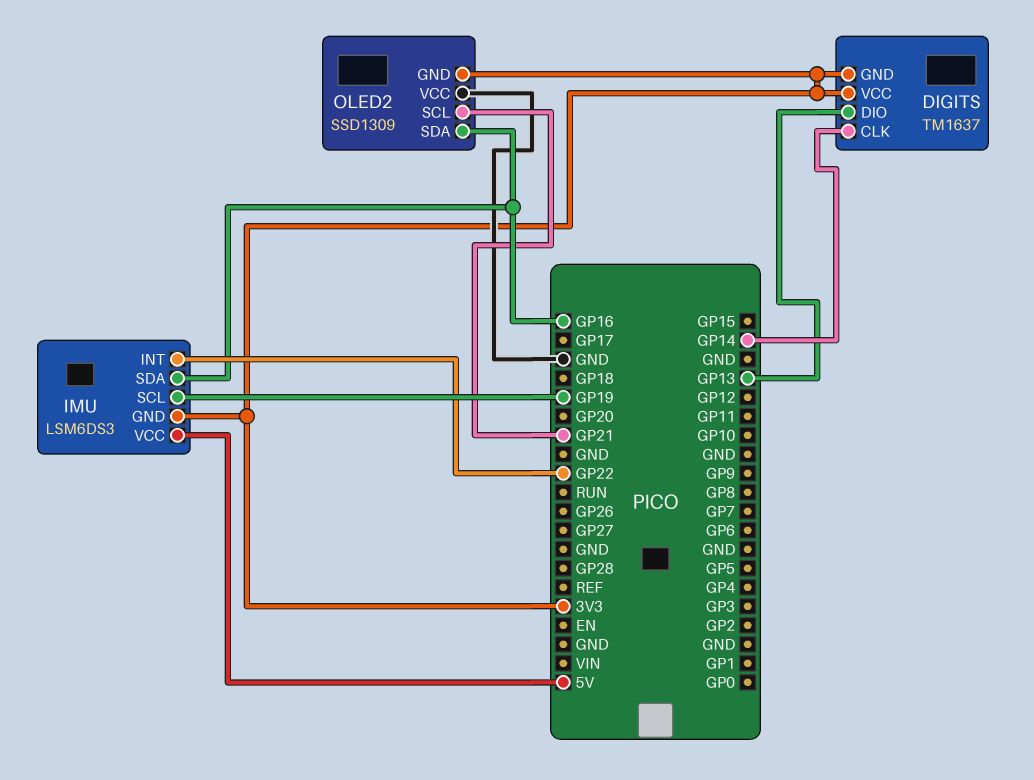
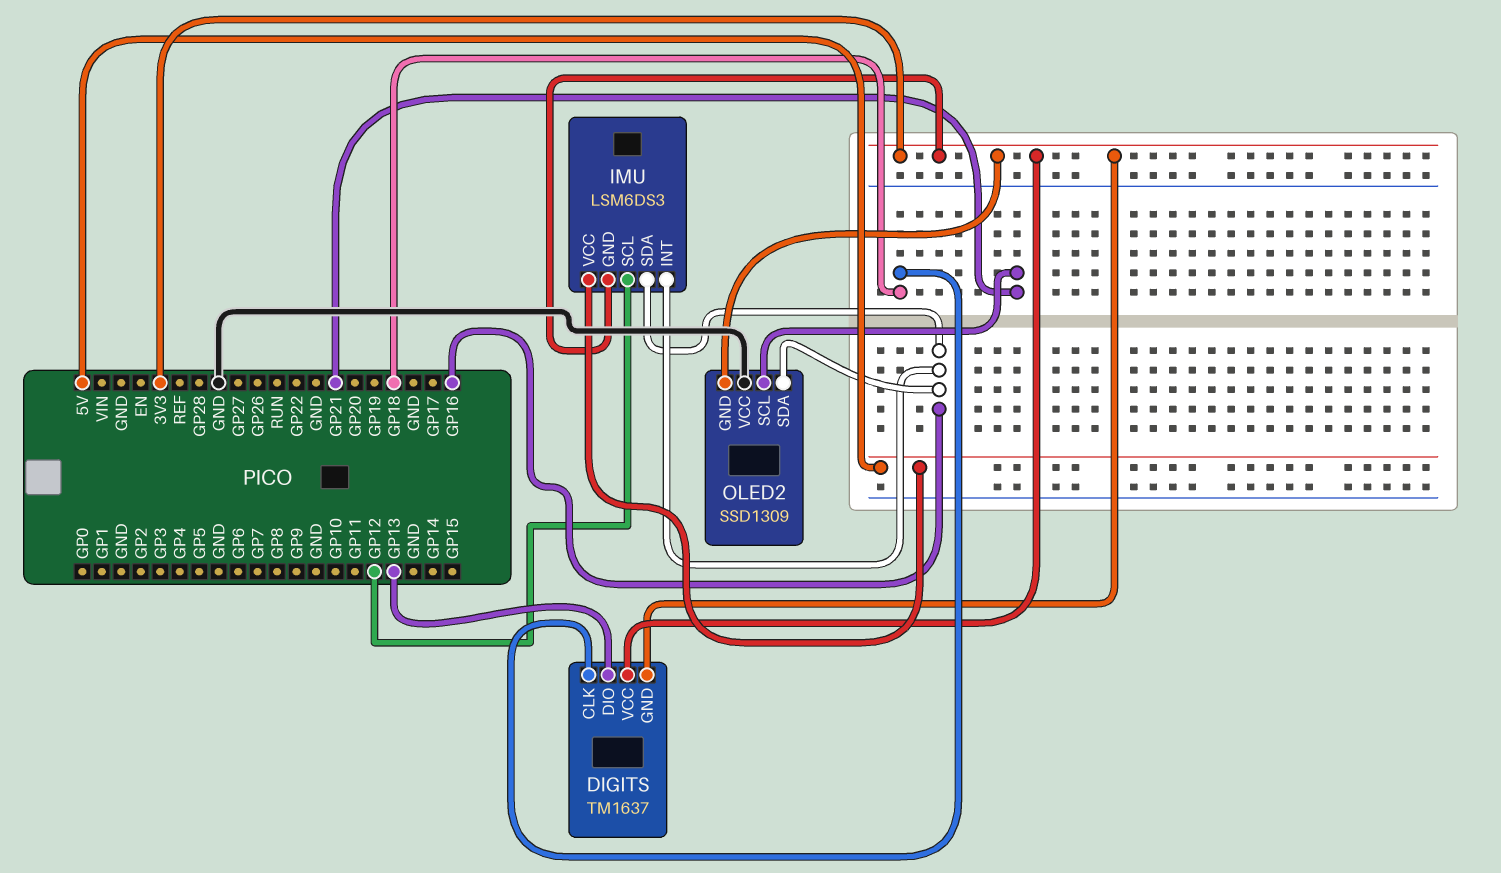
DIGITS pin CLK: GP14 -> GP18
IMU pin INT: GP22 -> GP16
IMU pin SCL: GP19 -> GP12

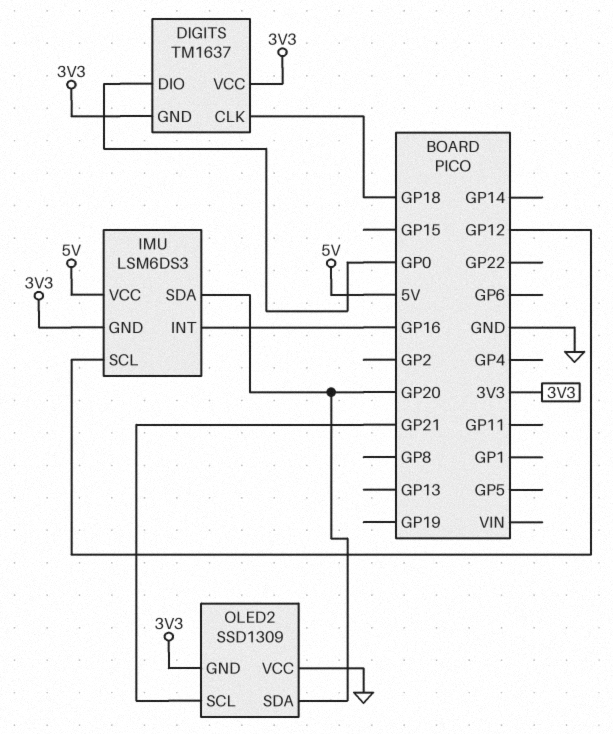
DIGITS pin DIO: GP13 -> GP0
IMU pin SDA: GP16 -> GP20
OLED2 pin SDA: GP16 -> GP20

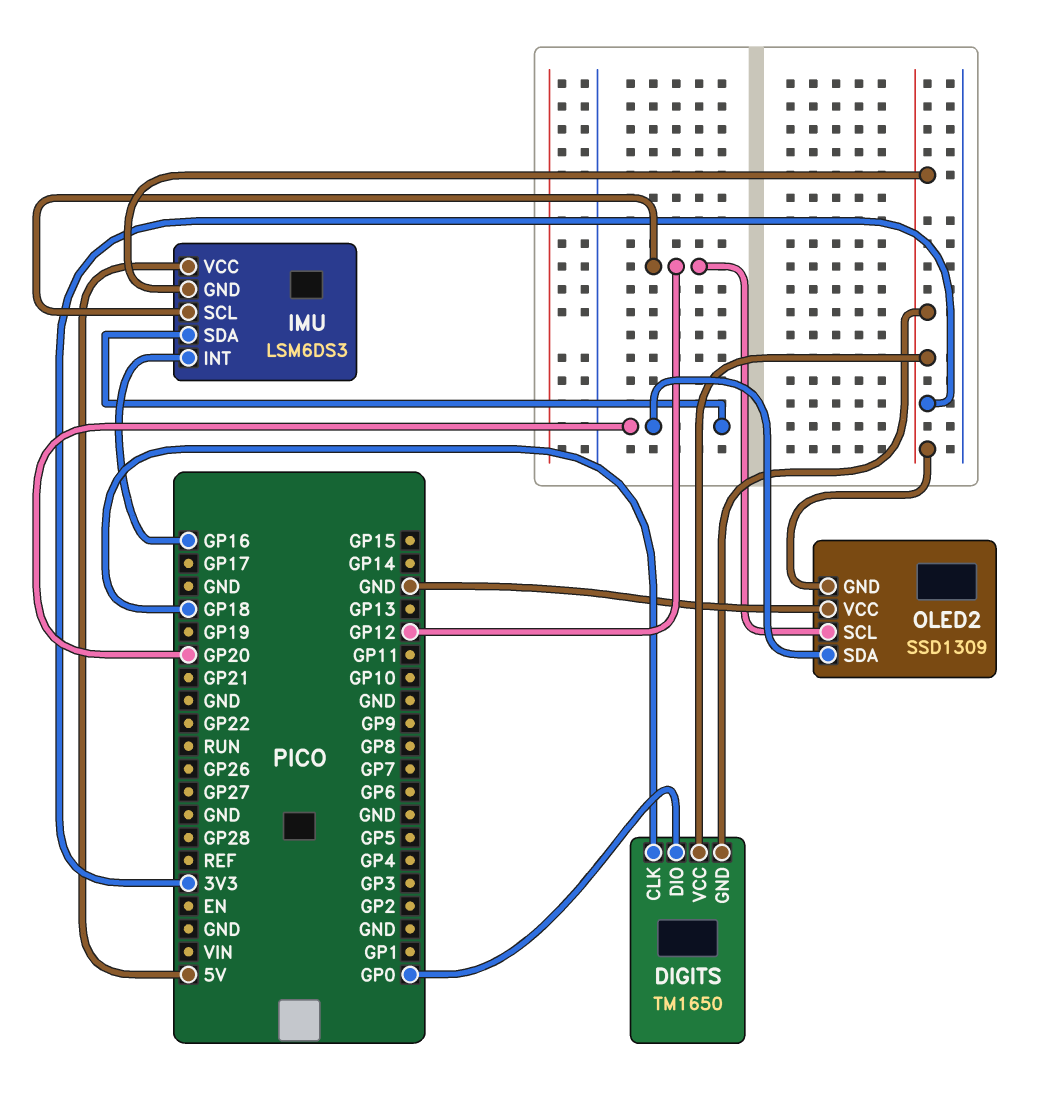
DIGITS: TM1637 -> TM1650
OLED2 pin SCL: GP21 -> GP12

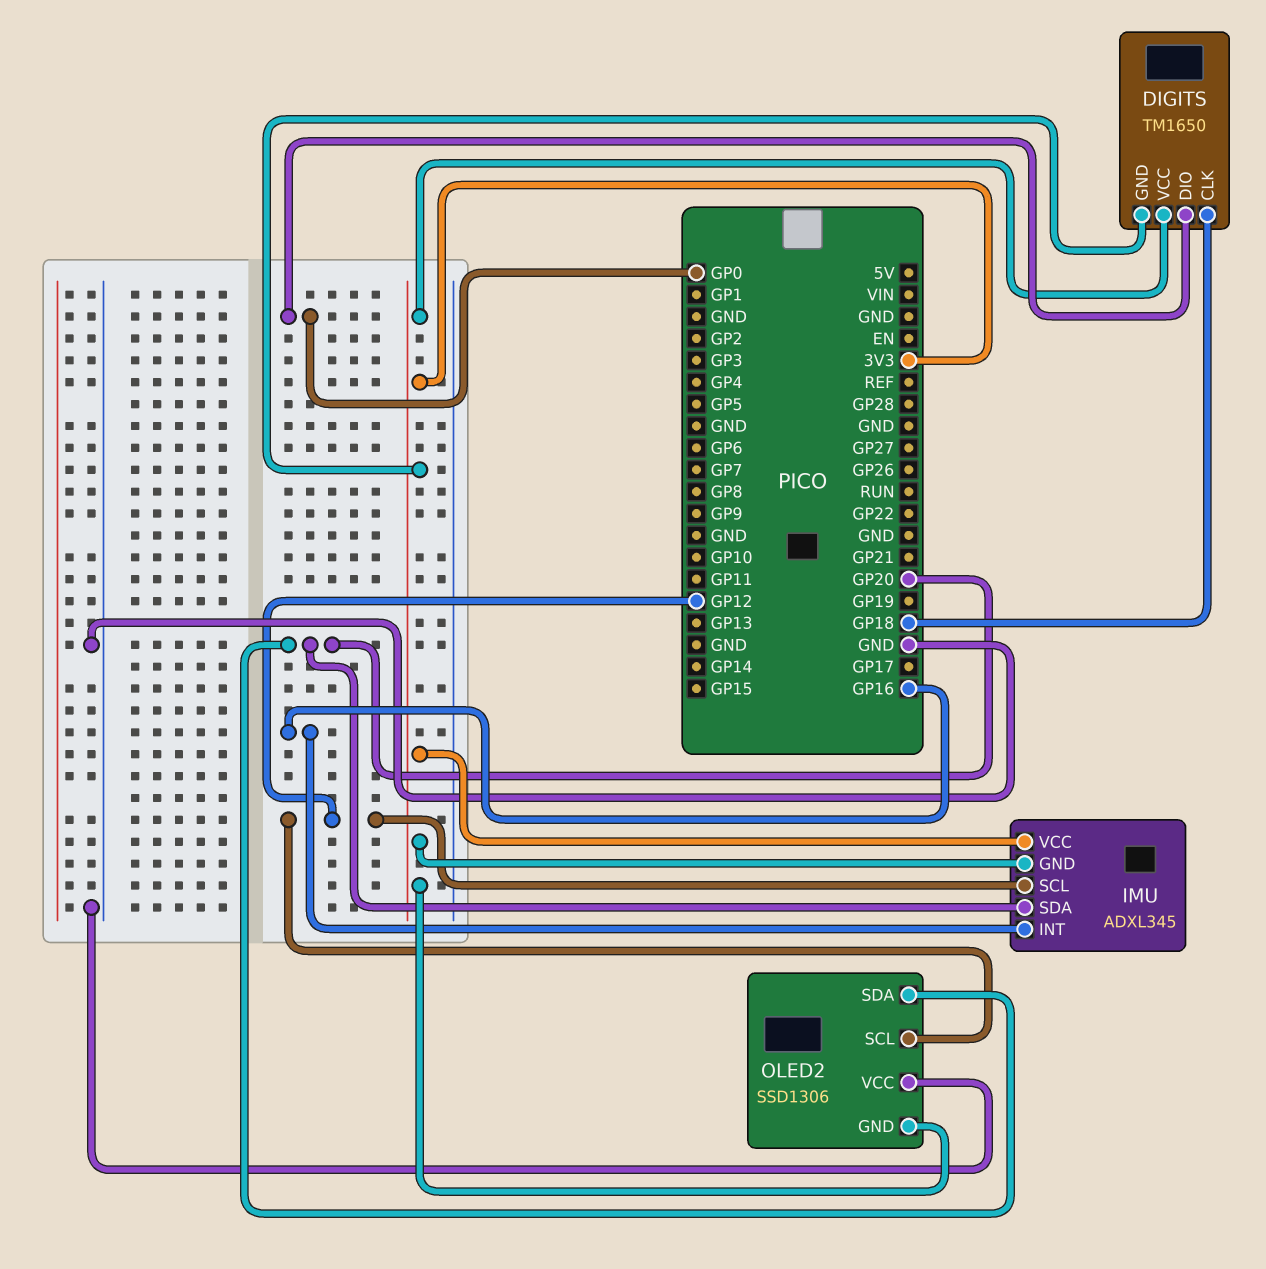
IMU: LSM6DS3 -> ADXL345
IMU pin VCC: 5V -> 3V3
OLED2: SSD1309 -> SSD1306

